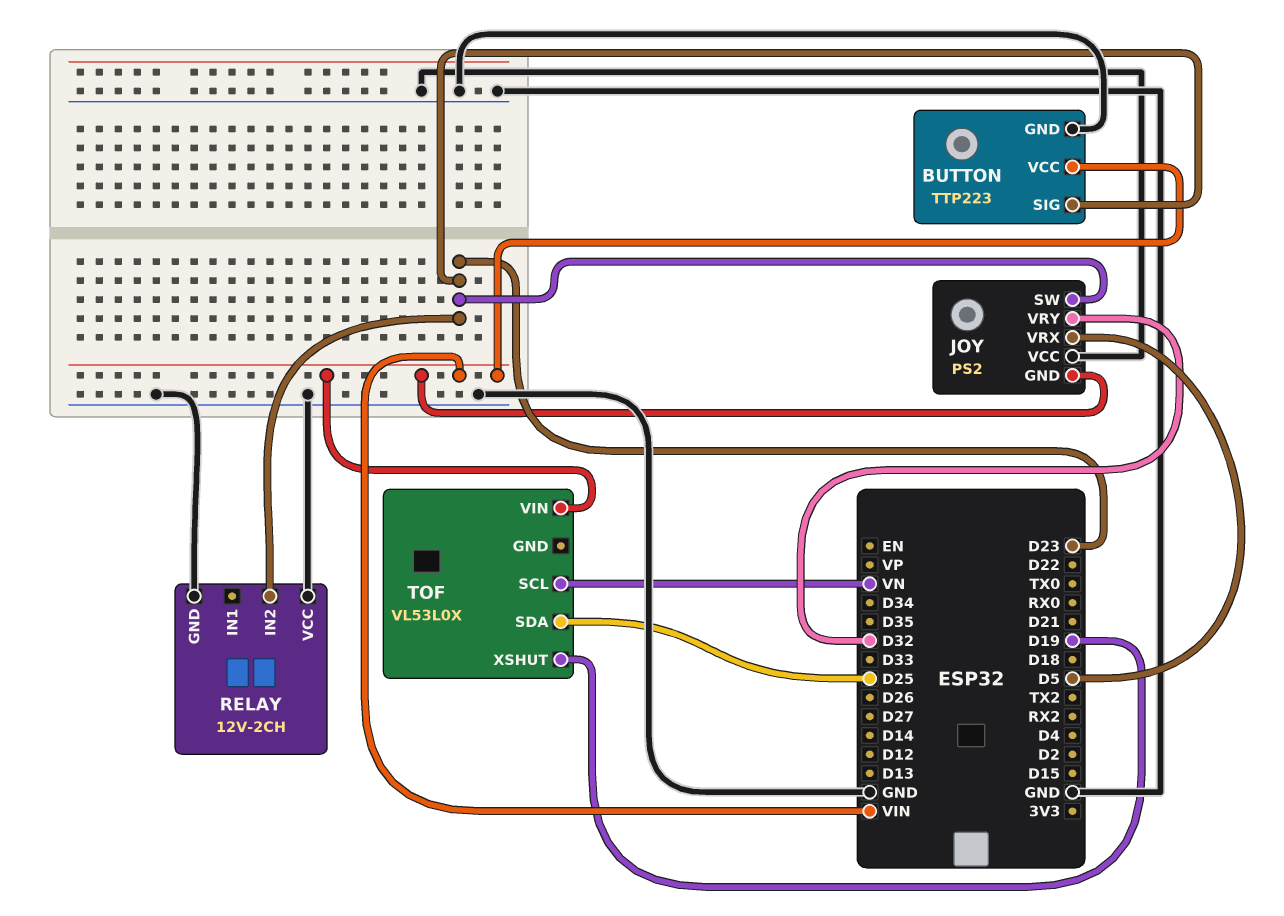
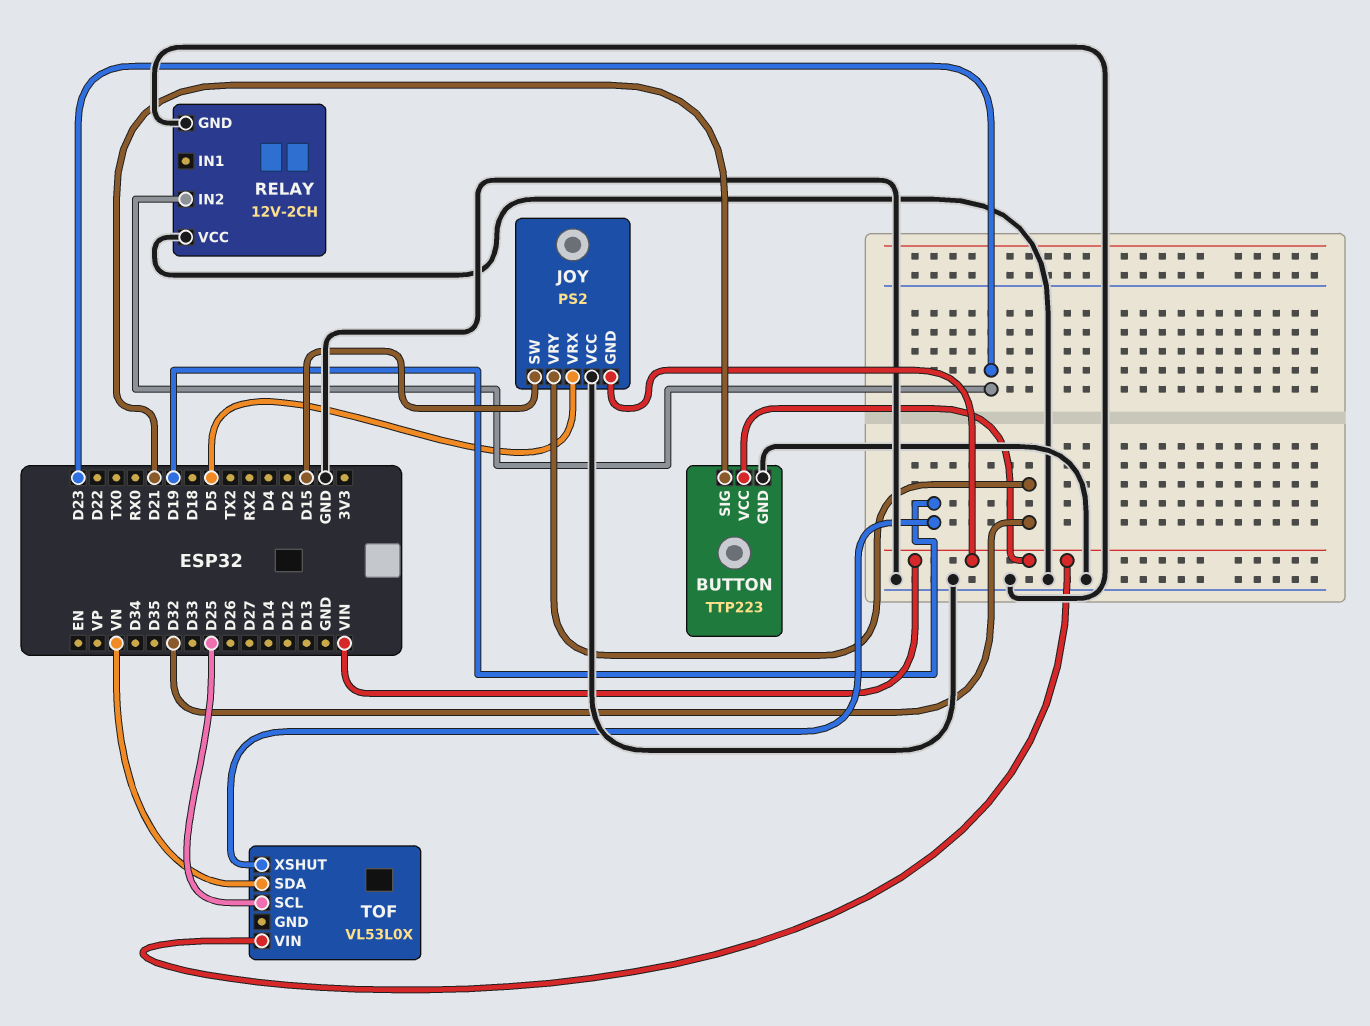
BUTTON pin SIG: D23 -> D21
JOY pin SW: D23 -> D15
TOF pin SCL: VN -> D25
TOF pin SDA: D25 -> VN

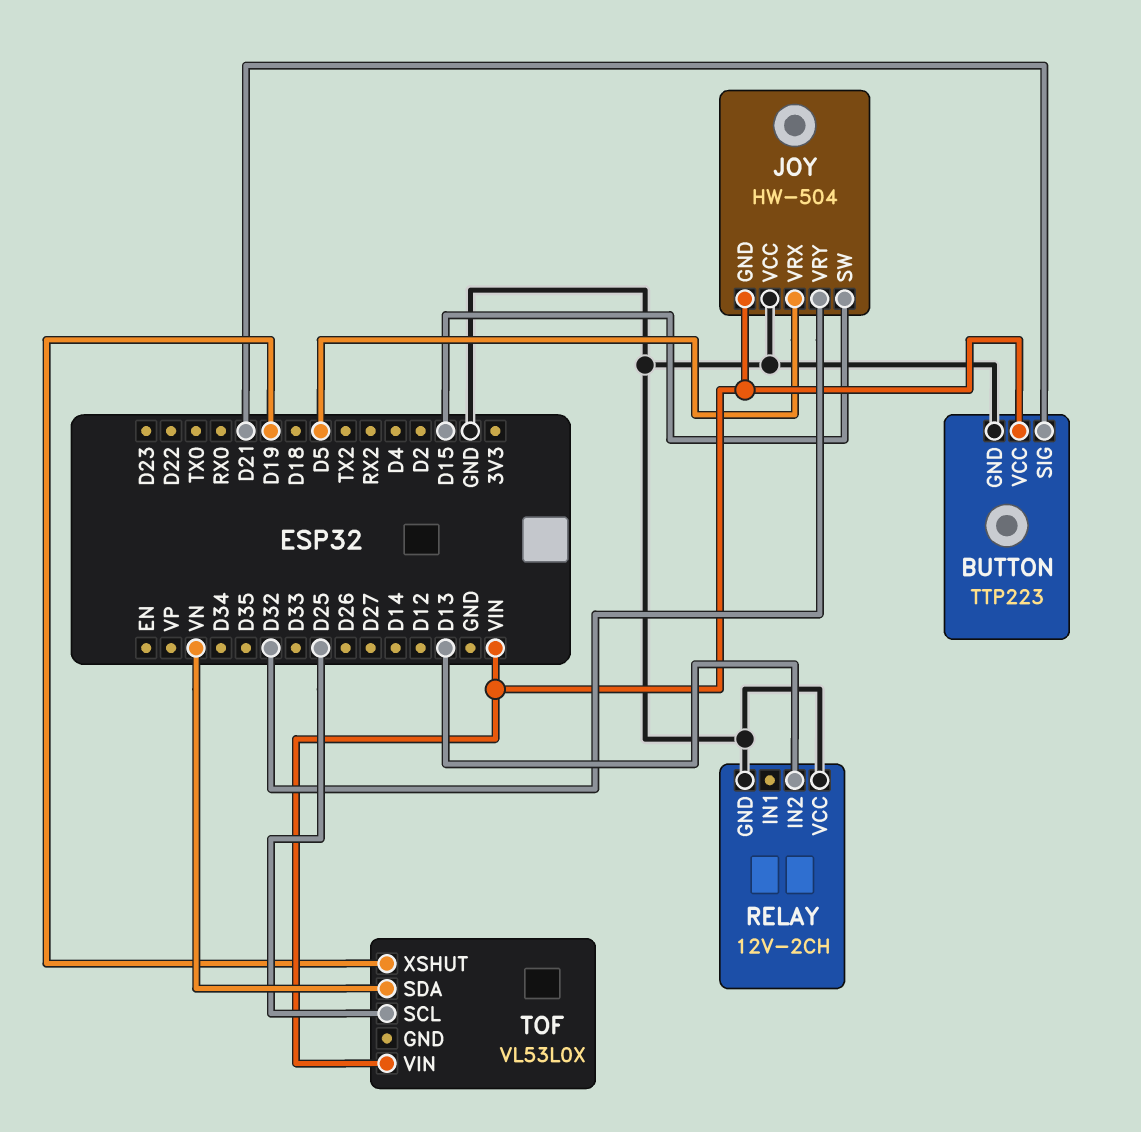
JOY: PS2 -> HW-504
RELAY pin IN2: D23 -> D13

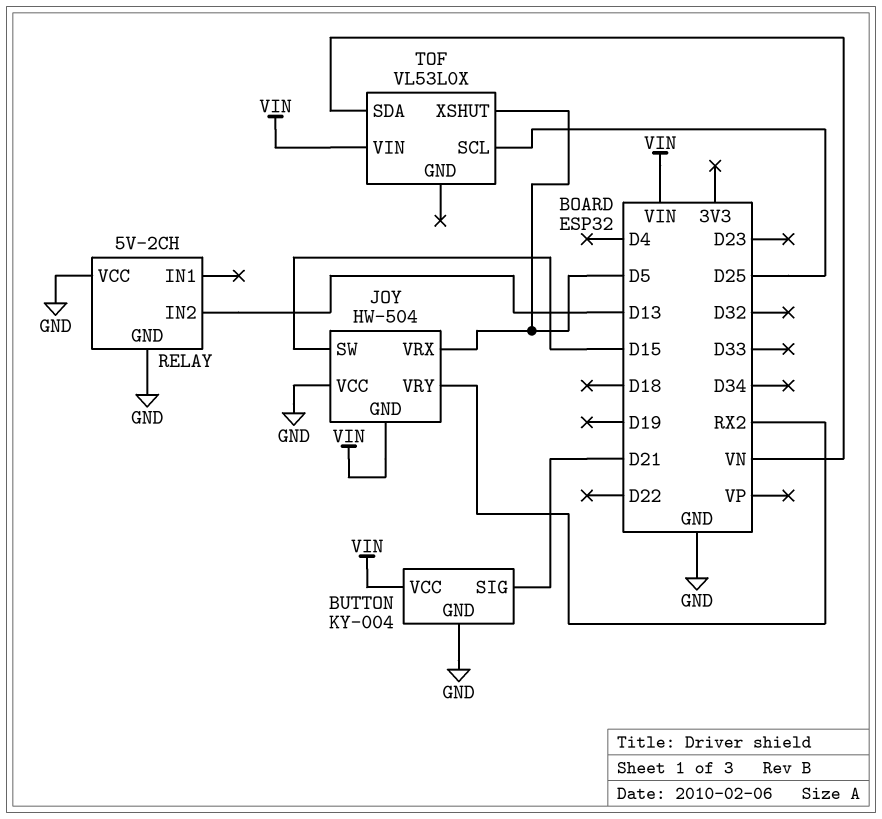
BUTTON: TTP223 -> KY-004
JOY pin VRY: D32 -> RX2
RELAY: 12V-2CH -> 5V-2CH
TOF pin XSHUT: D19 -> D5

